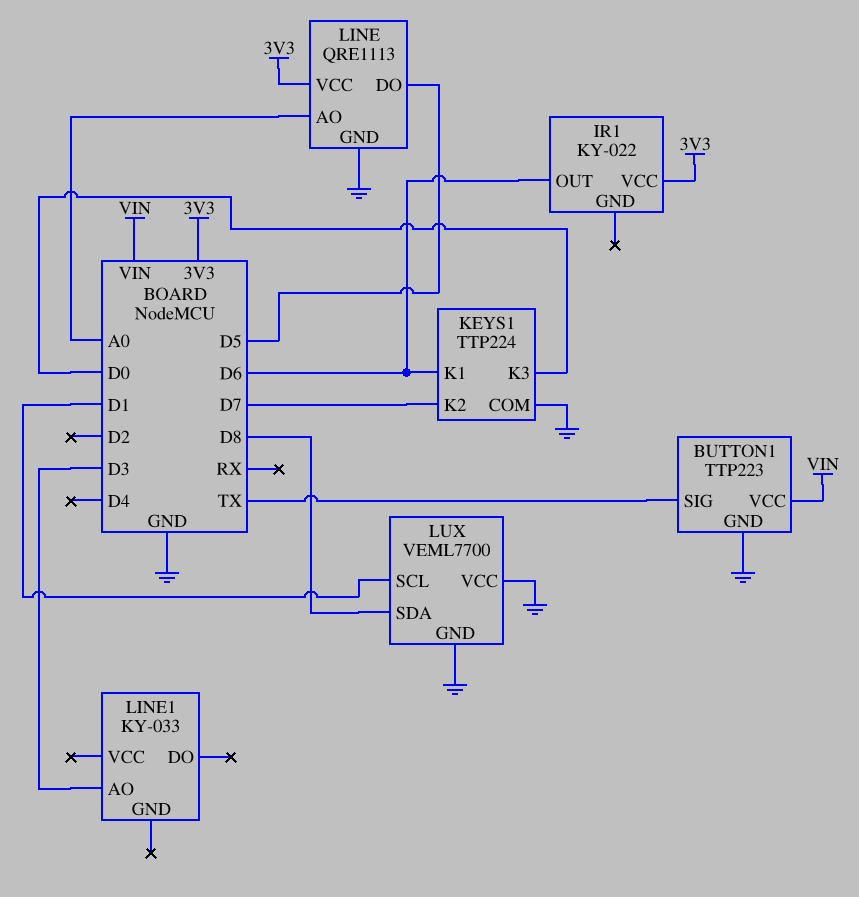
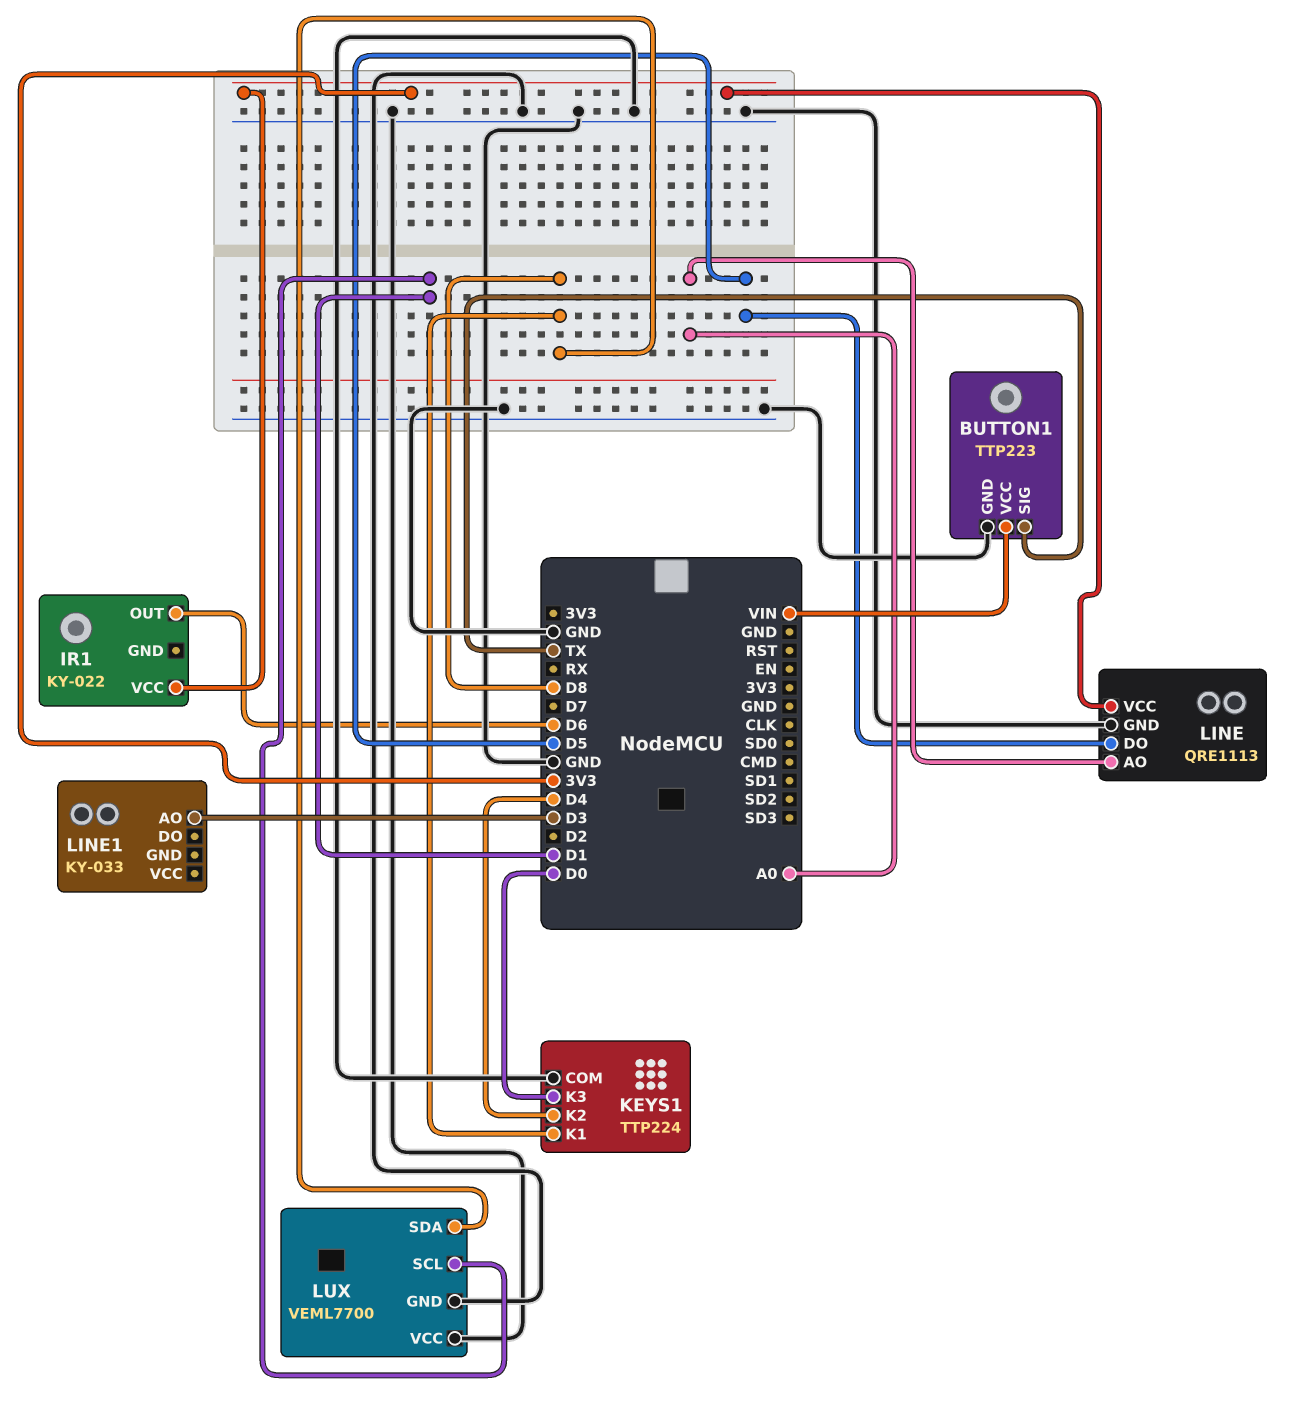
KEYS1 pin K1: D6 -> D8
KEYS1 pin K2: D7 -> D4

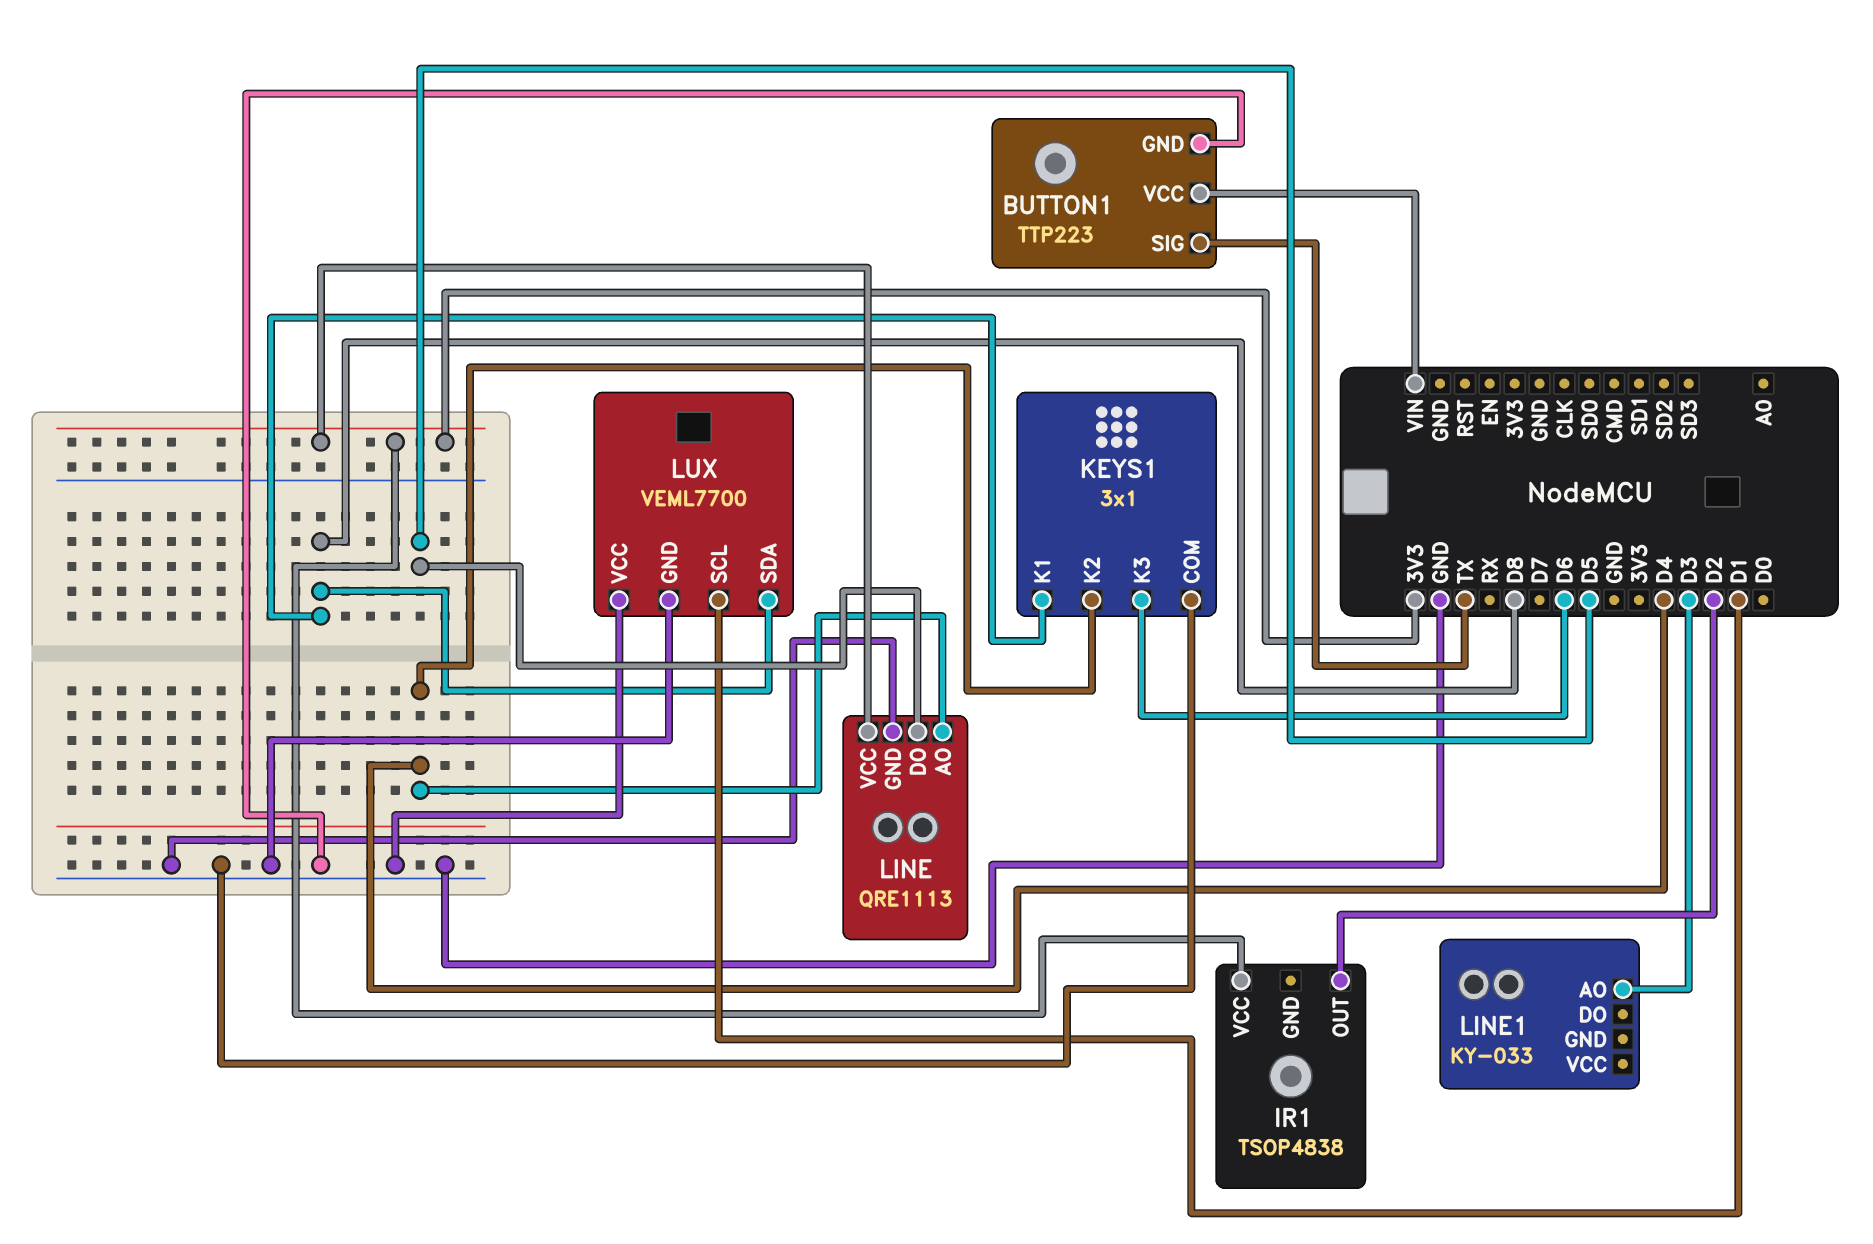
IR1: KY-022 -> TSOP4838
IR1 pin OUT: D6 -> D2
KEYS1: TTP224 -> 3x1
KEYS1 pin K3: D0 -> D6
LINE pin AO: A0 -> D4

